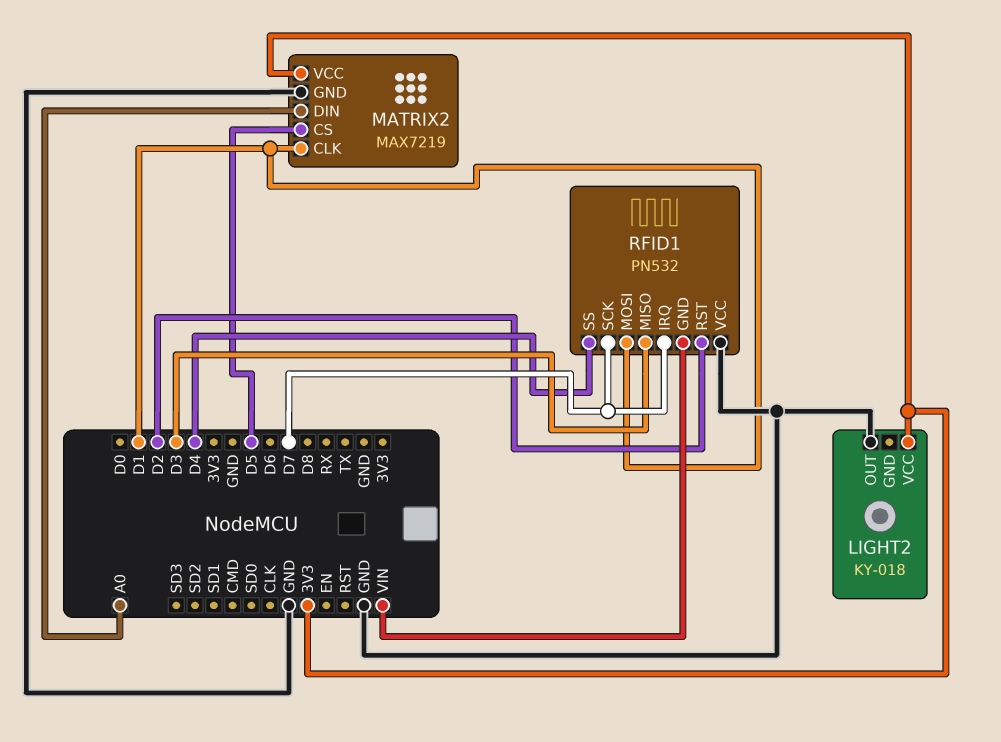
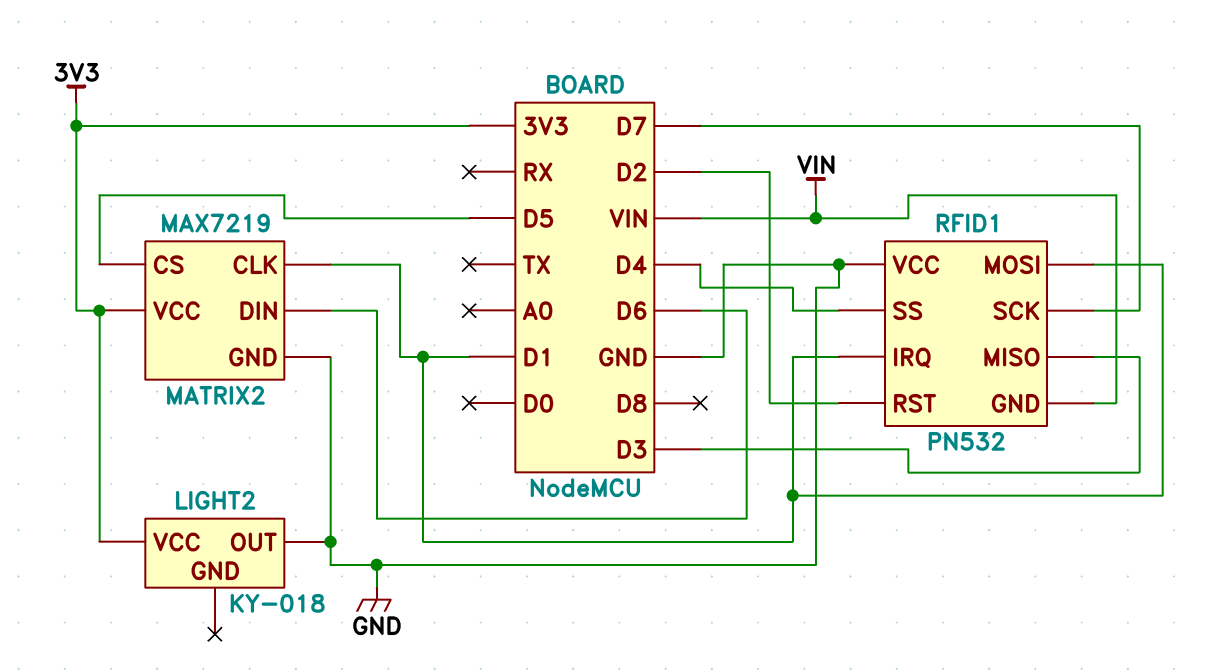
MATRIX2 pin DIN: A0 -> D6
RFID1 pin IRQ: D7 -> D1

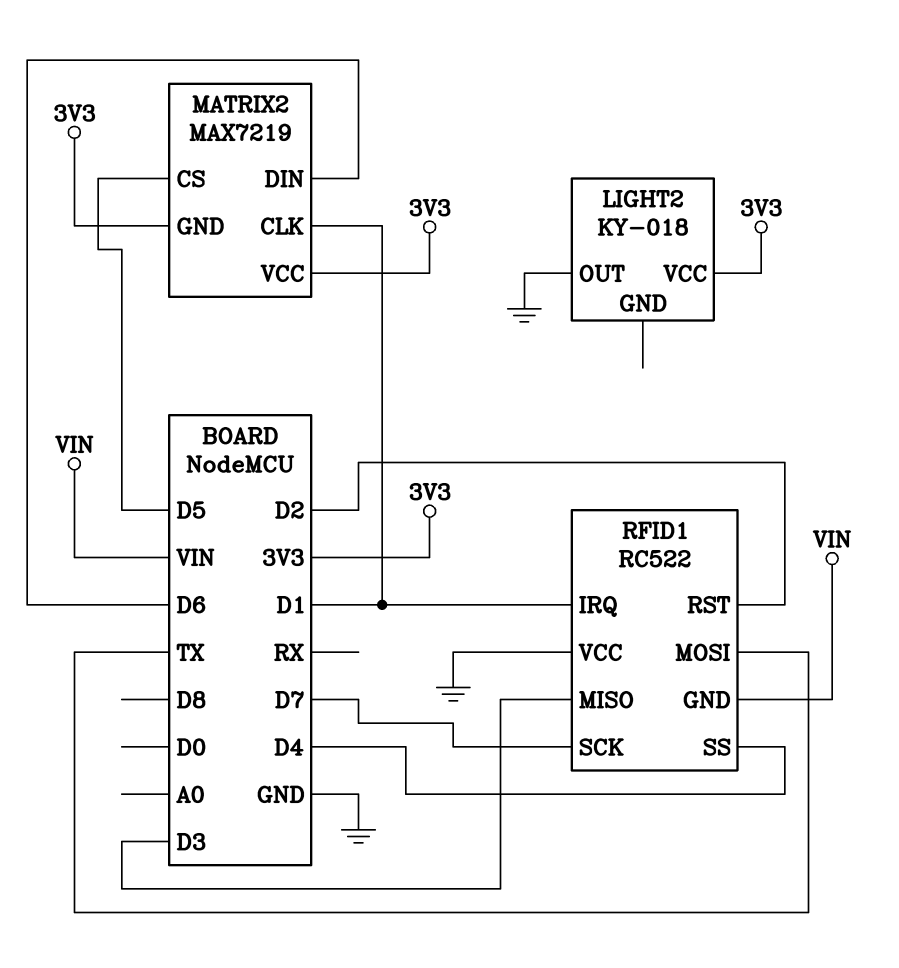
MATRIX2 pin GND: GND -> 3V3
RFID1: PN532 -> RC522
RFID1 pin MOSI: D1 -> TX

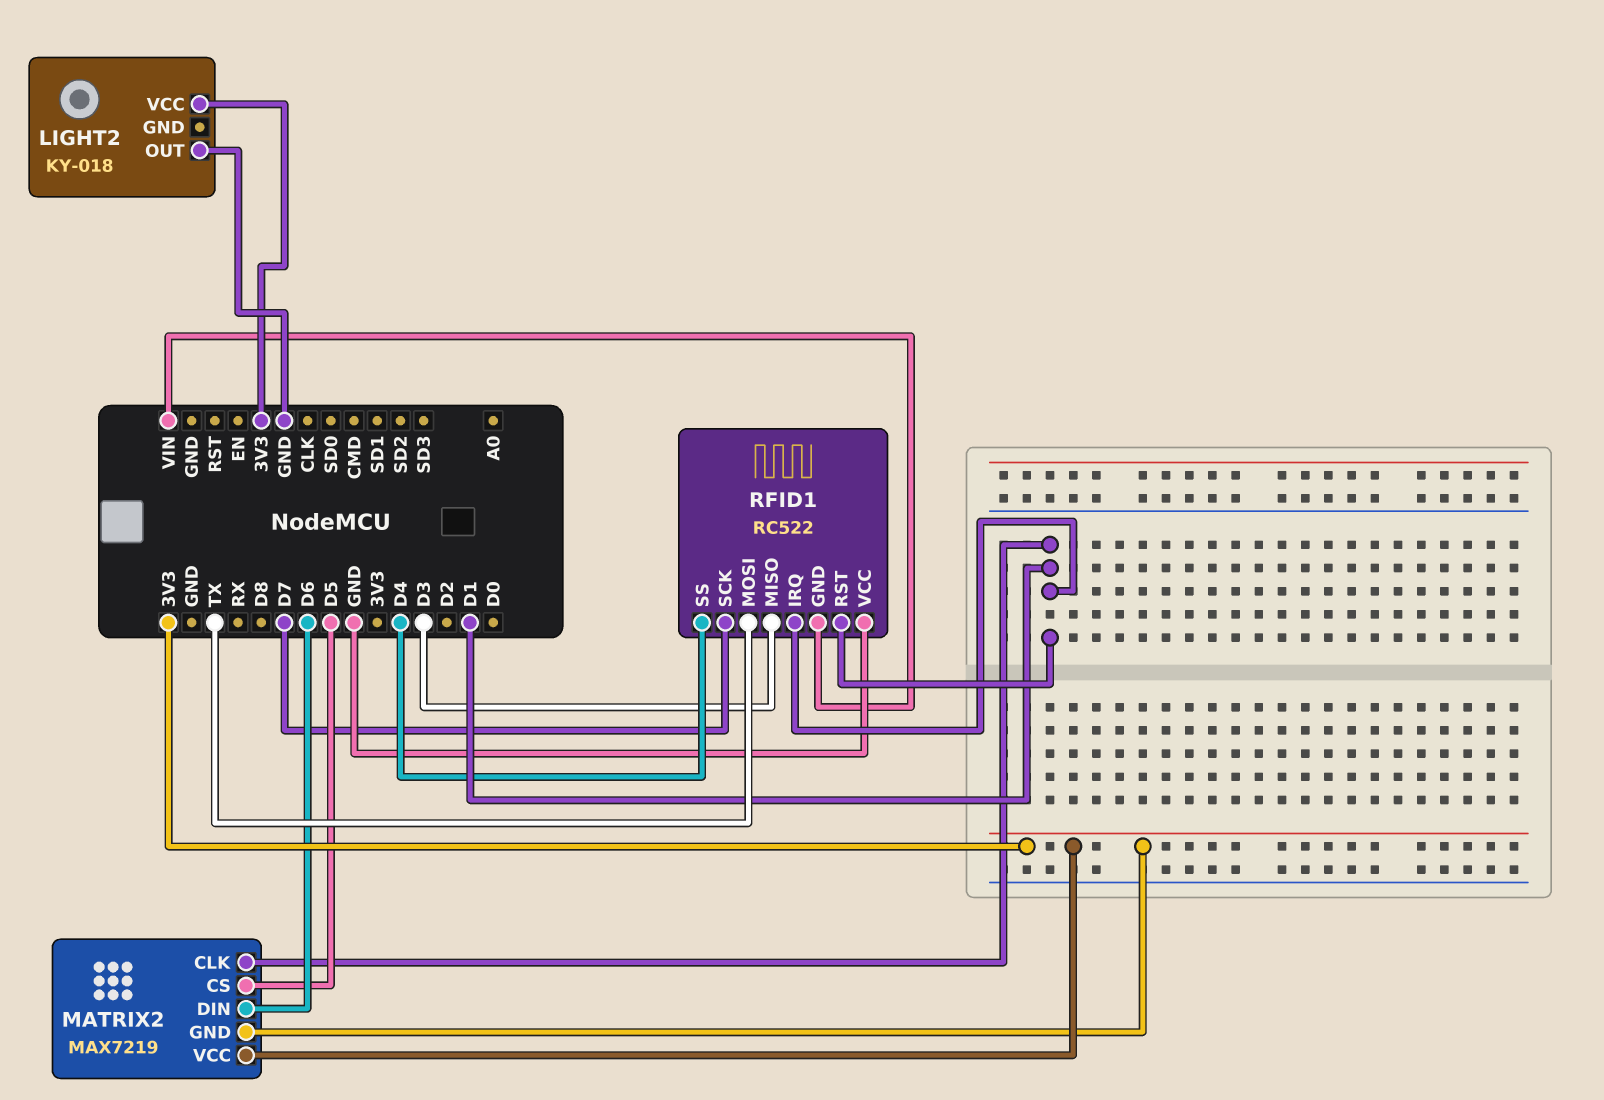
RFID1 pin RST: D2 -> D1

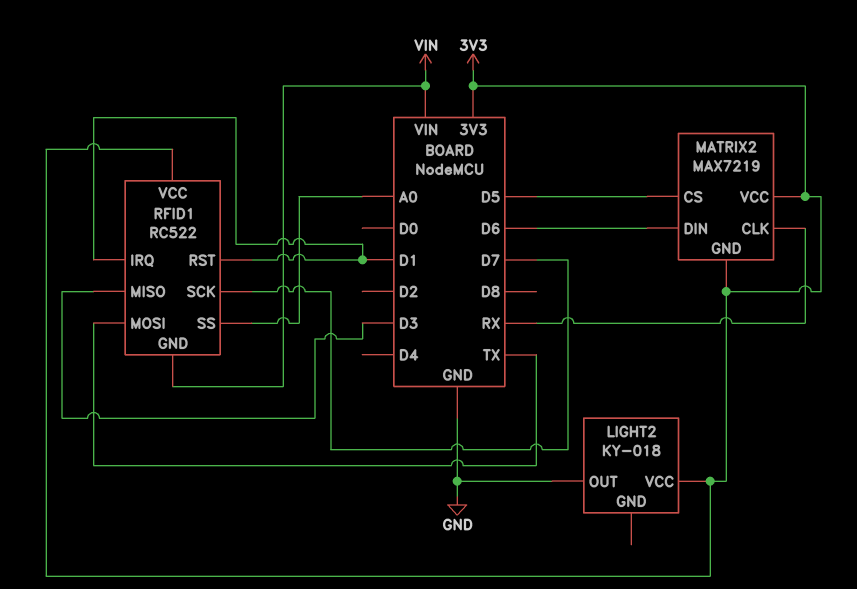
MATRIX2 pin CLK: D1 -> RX
RFID1 pin SS: D4 -> A0
RFID1 pin VCC: GND -> 3V3

